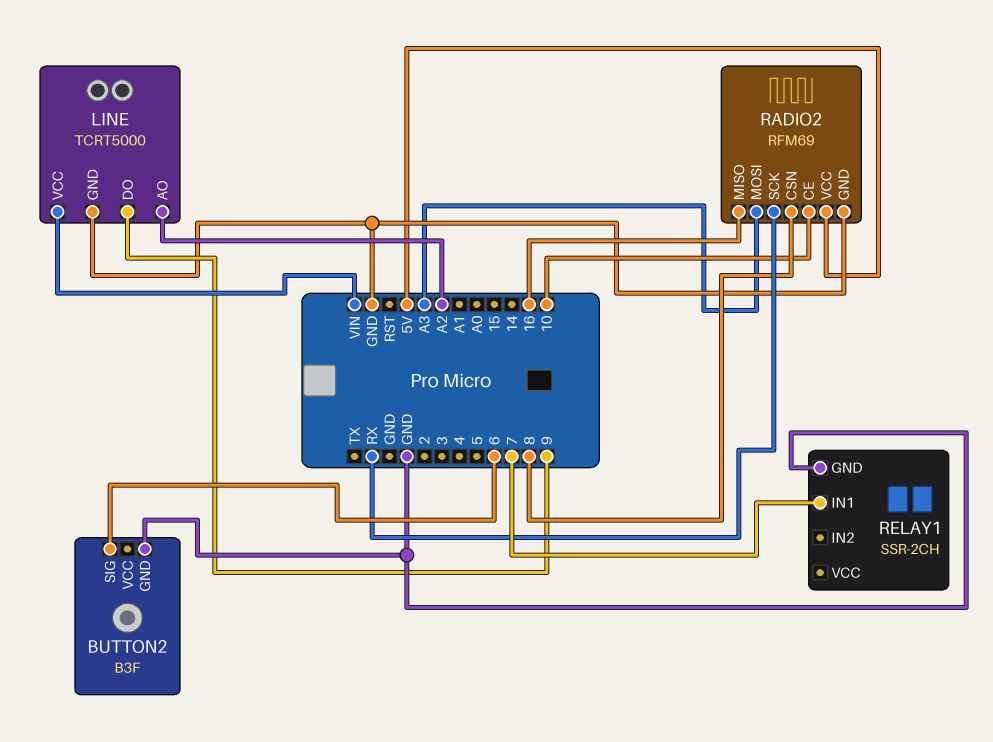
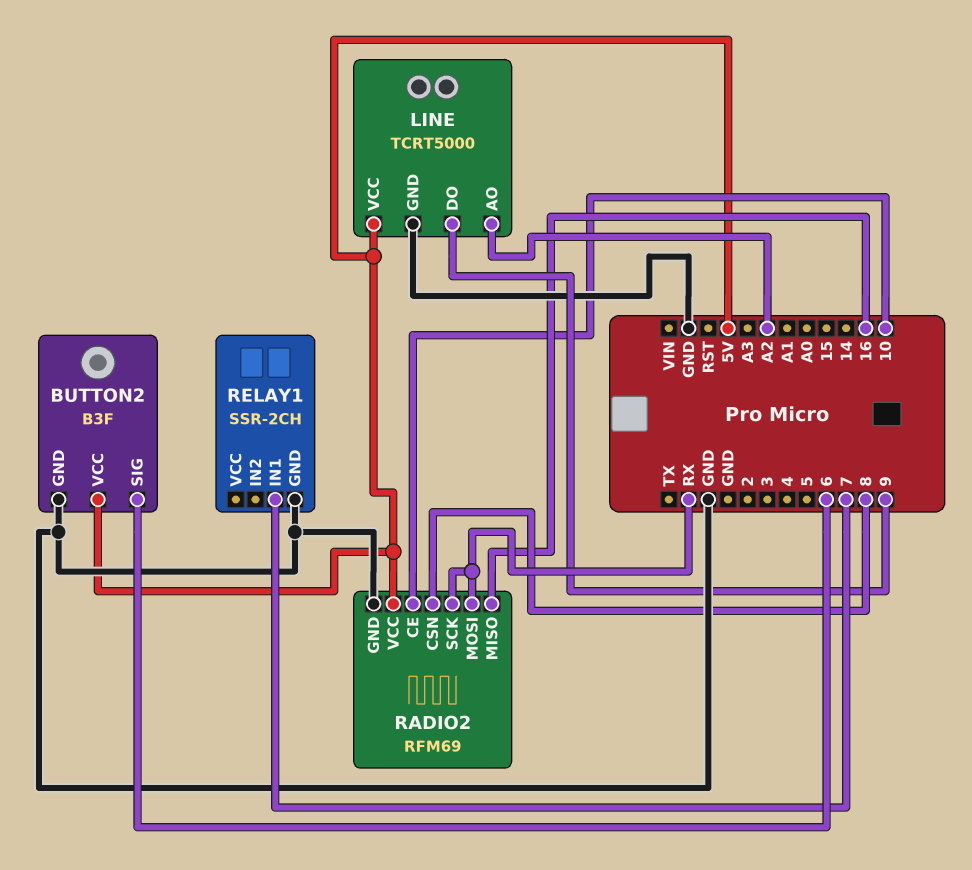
BUTTON2 pin VCC: none -> 5V
LINE pin VCC: VIN -> 5V
RADIO2 pin MOSI: A3 -> RX

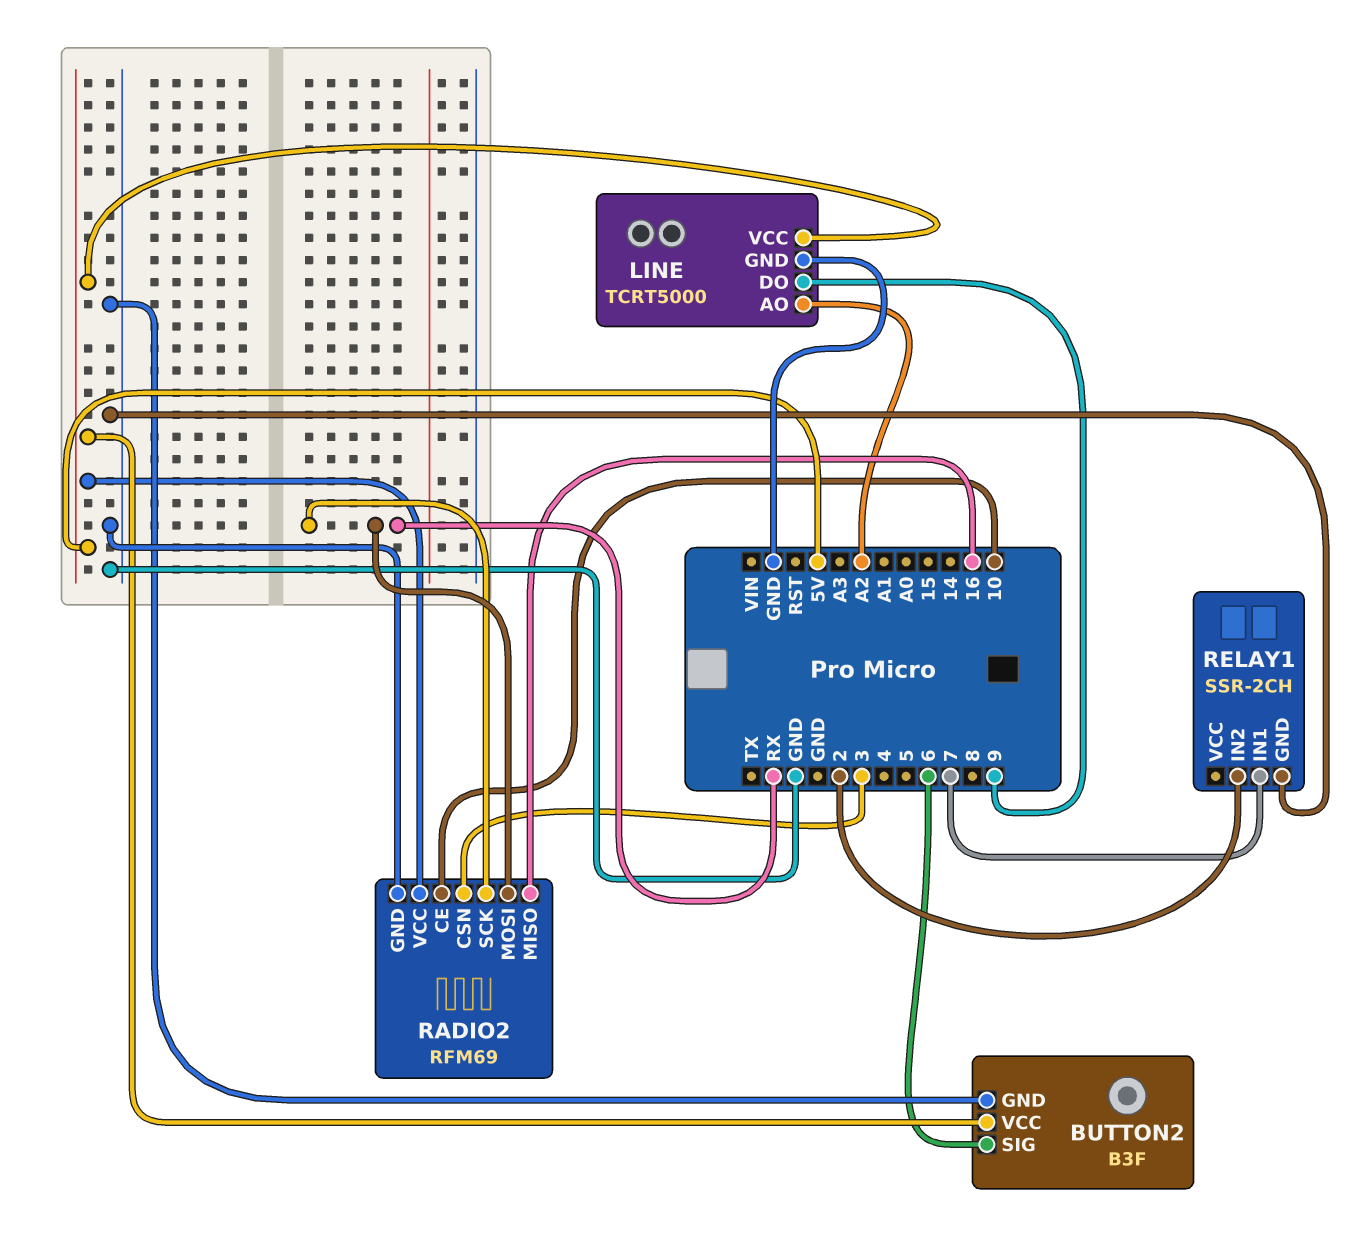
RADIO2 pin CSN: 8 -> 3
RELAY1 pin IN2: none -> 2

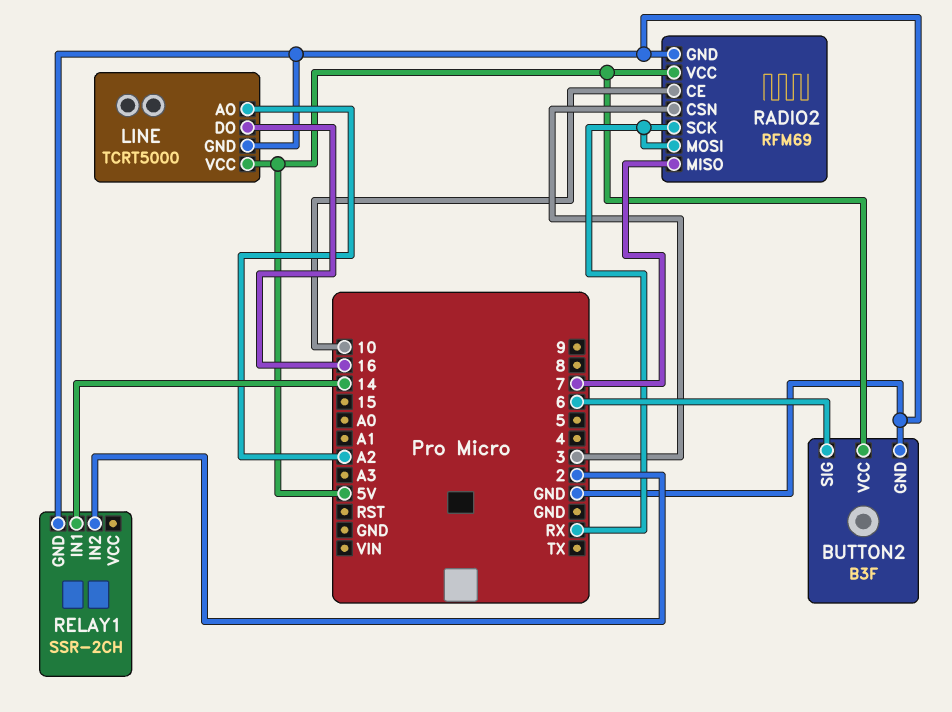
LINE pin DO: 9 -> 16
RADIO2 pin MISO: 16 -> 7
RELAY1 pin IN1: 7 -> 14

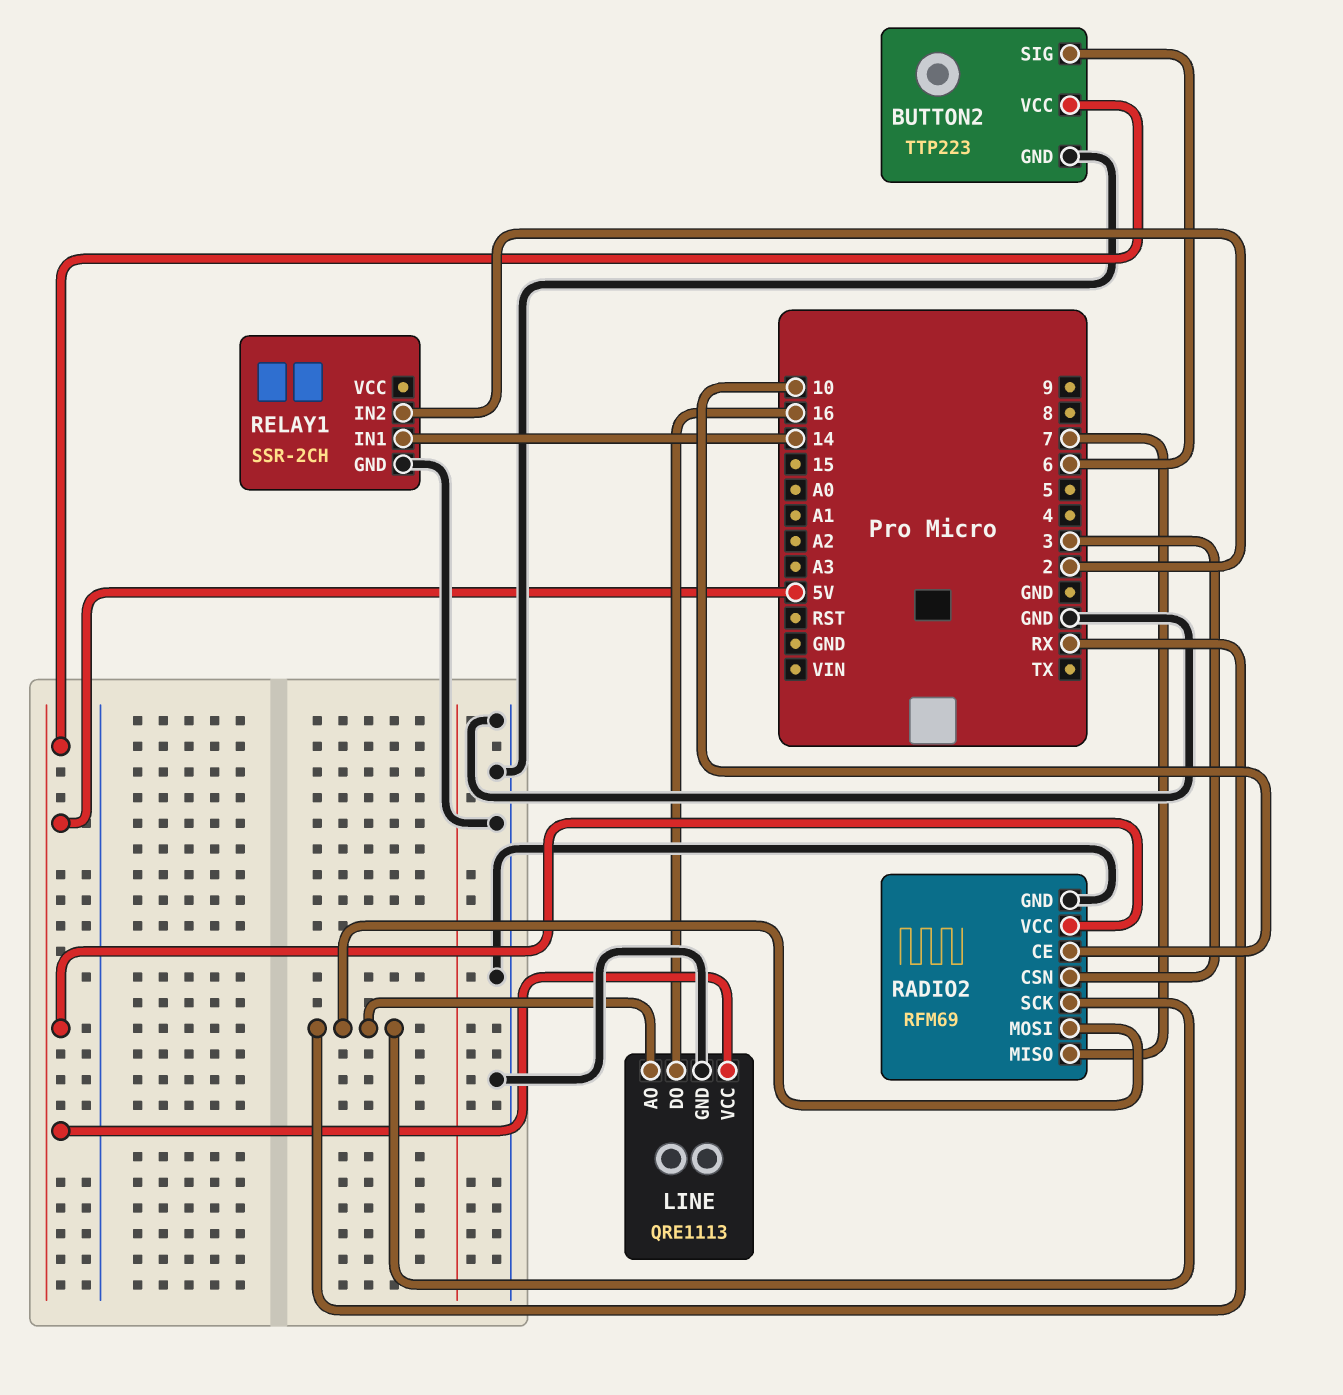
BUTTON2: B3F -> TTP223
LINE: TCRT5000 -> QRE1113
LINE pin AO: A2 -> RX

